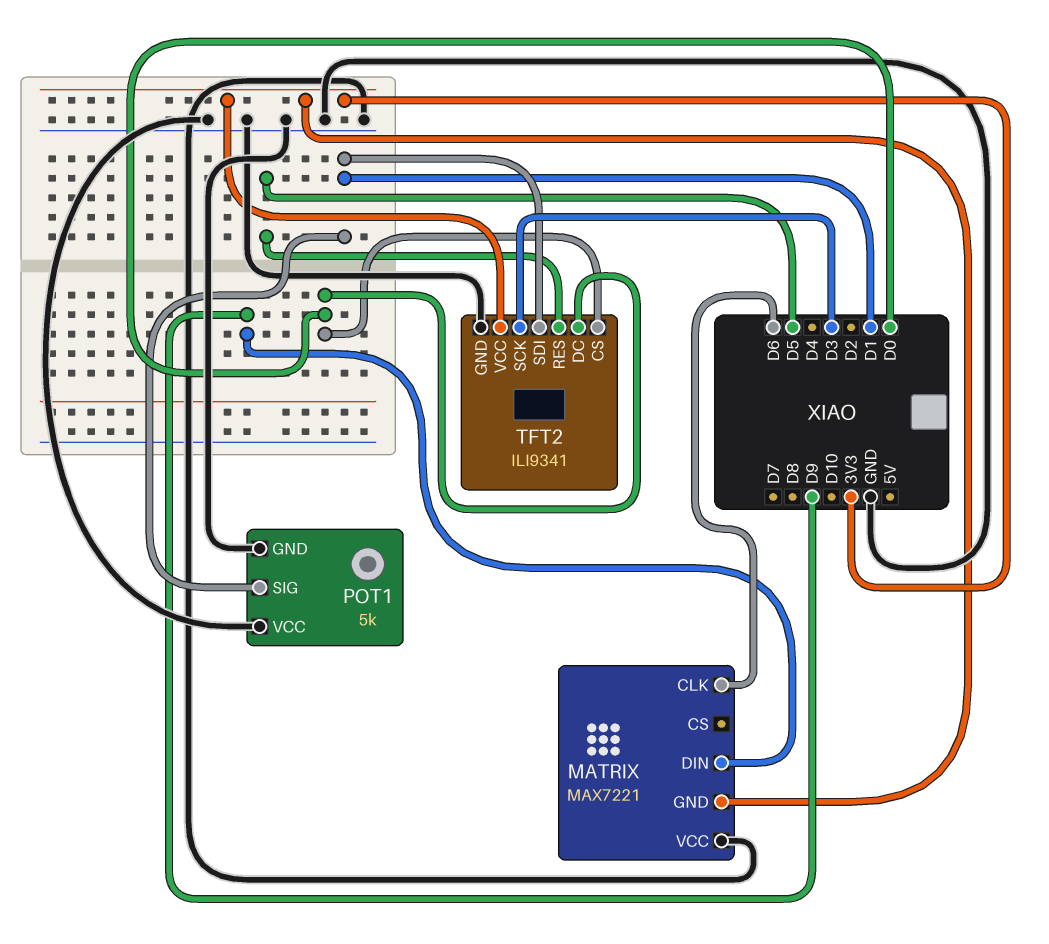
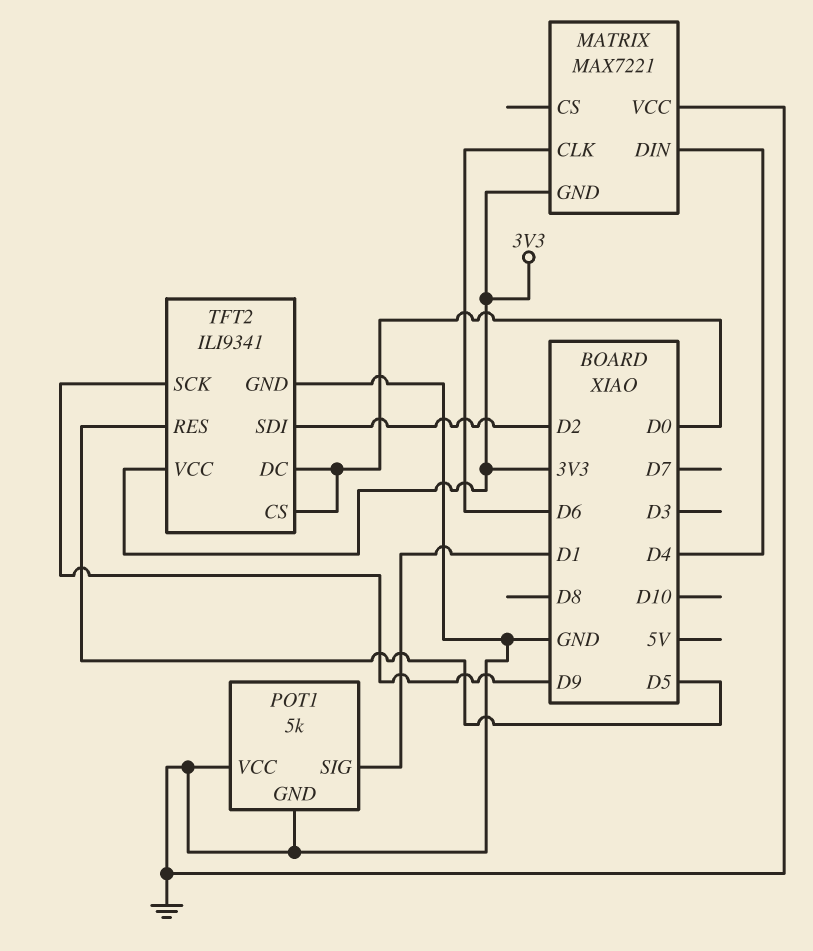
MATRIX pin DIN: D9 -> D4
TFT2 pin SCK: D3 -> D9
TFT2 pin SDI: D1 -> D2

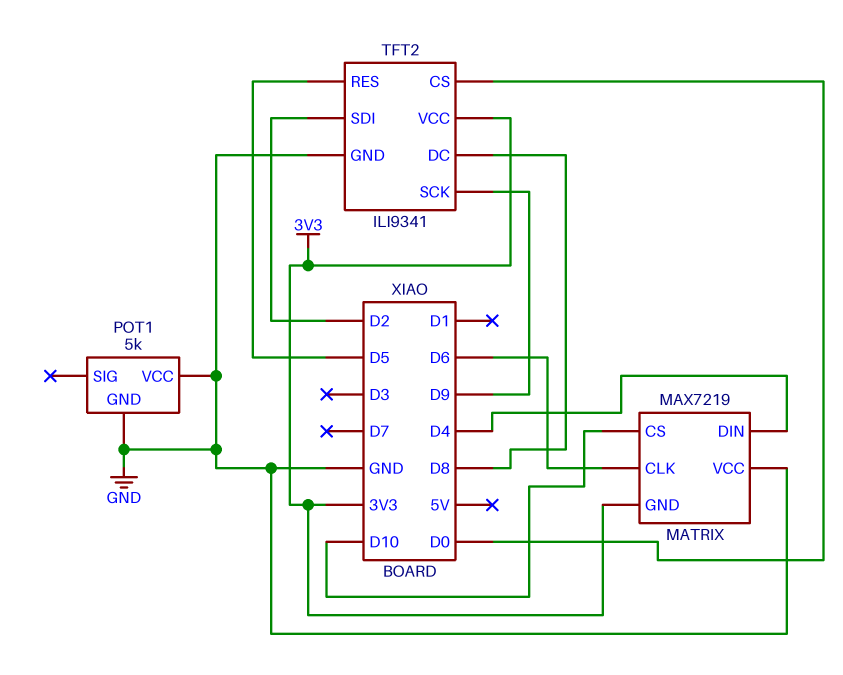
MATRIX: MAX7221 -> MAX7219
MATRIX pin CS: none -> D10
POT1 pin SIG: D1 -> none
TFT2 pin DC: D0 -> D8

